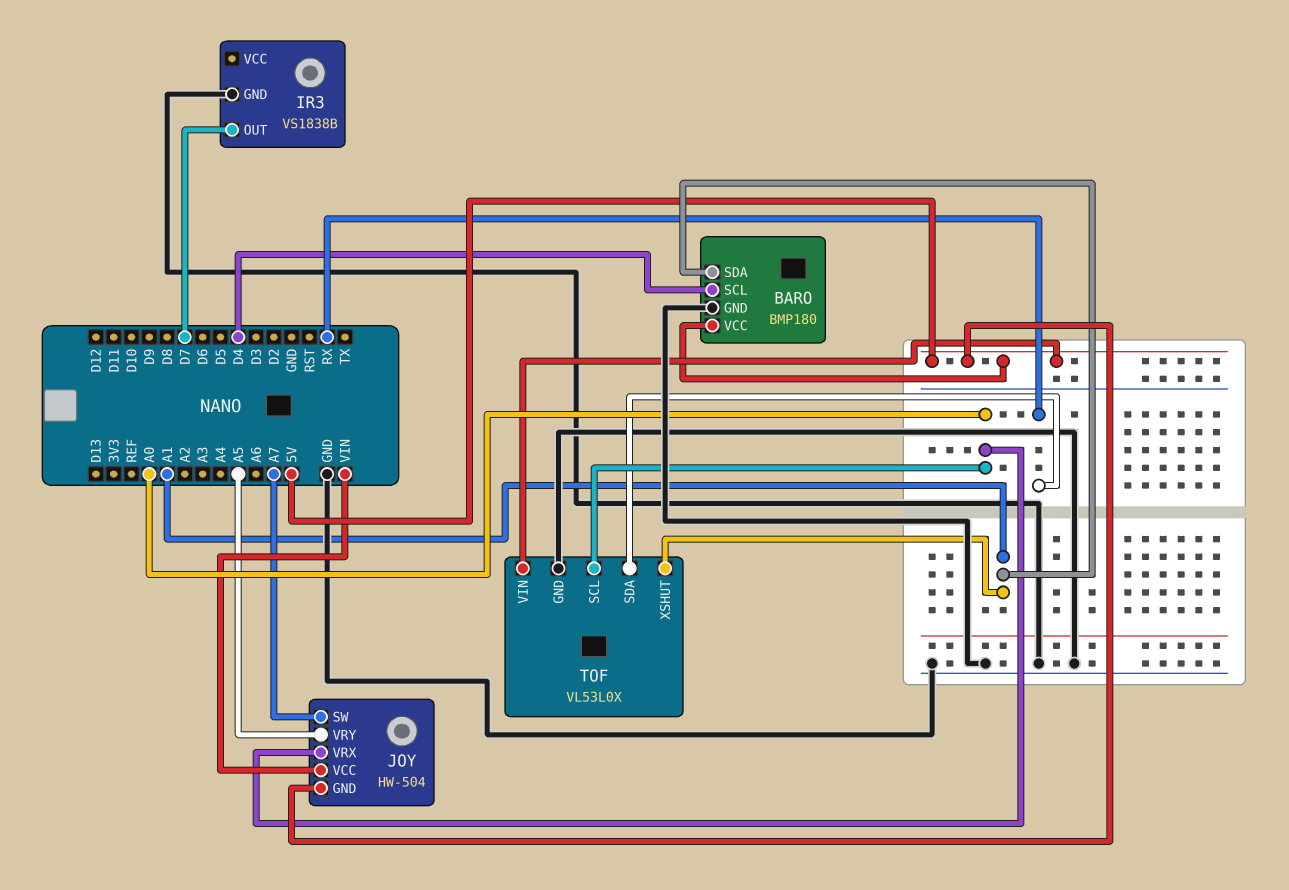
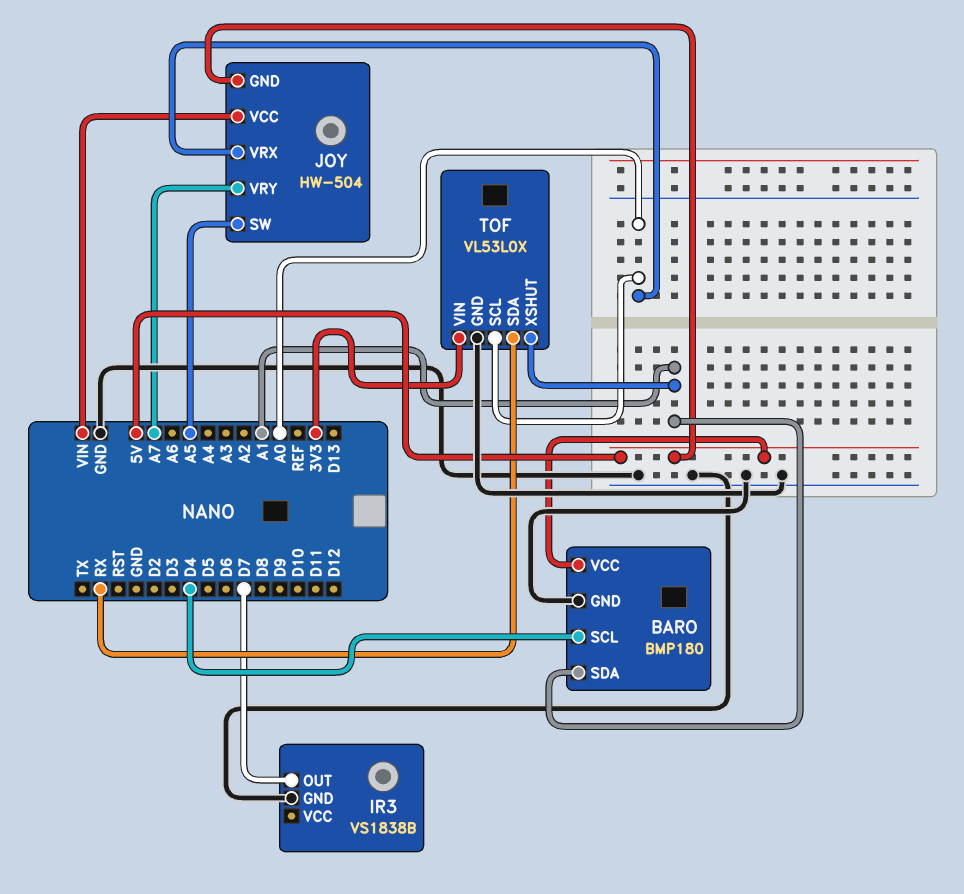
JOY pin SW: A7 -> A5
JOY pin VRY: A5 -> A7
TOF pin VIN: 5V -> 3V3

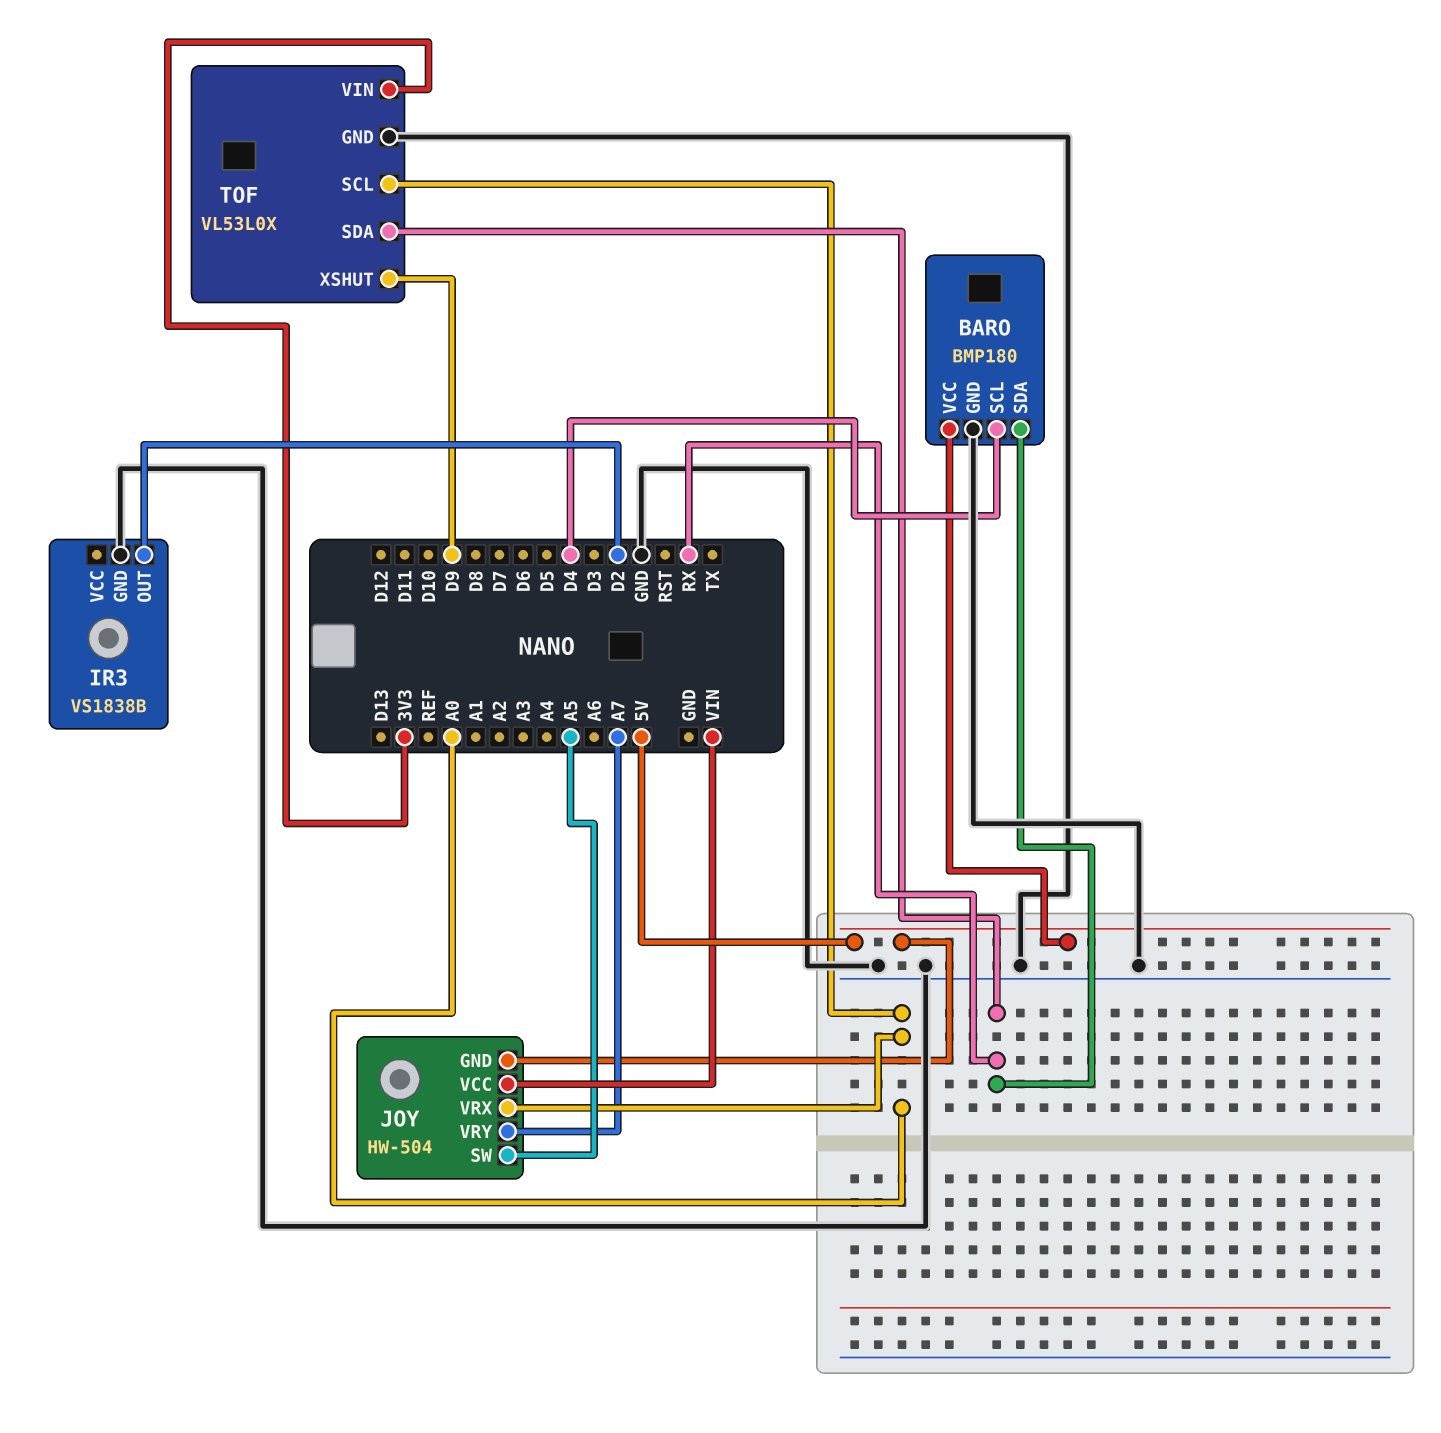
BARO pin SDA: A1 -> RX
IR3 pin OUT: D7 -> D2
TOF pin XSHUT: A1 -> D9

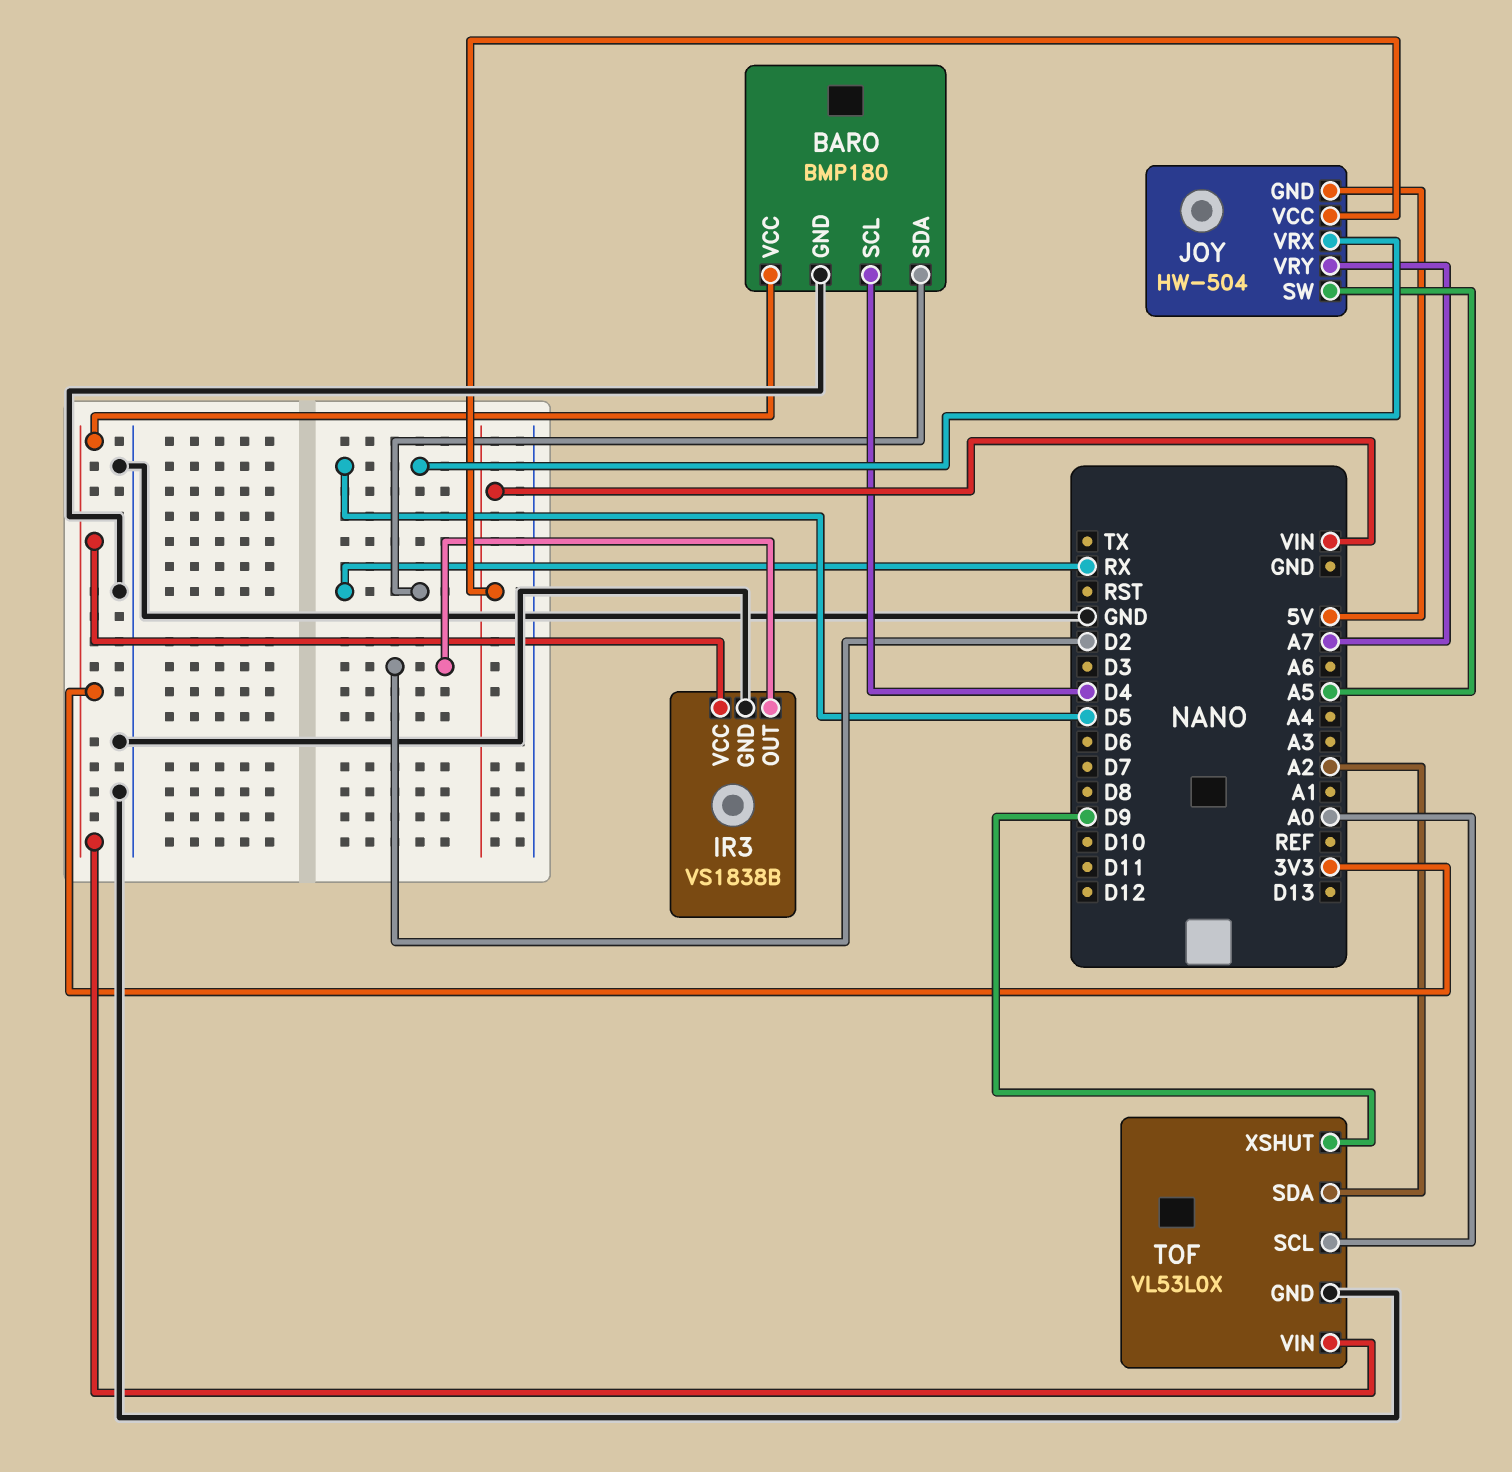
BARO pin VCC: 5V -> 3V3
IR3 pin VCC: none -> 3V3
JOY pin VRX: A0 -> D5
TOF pin SDA: RX -> A2

